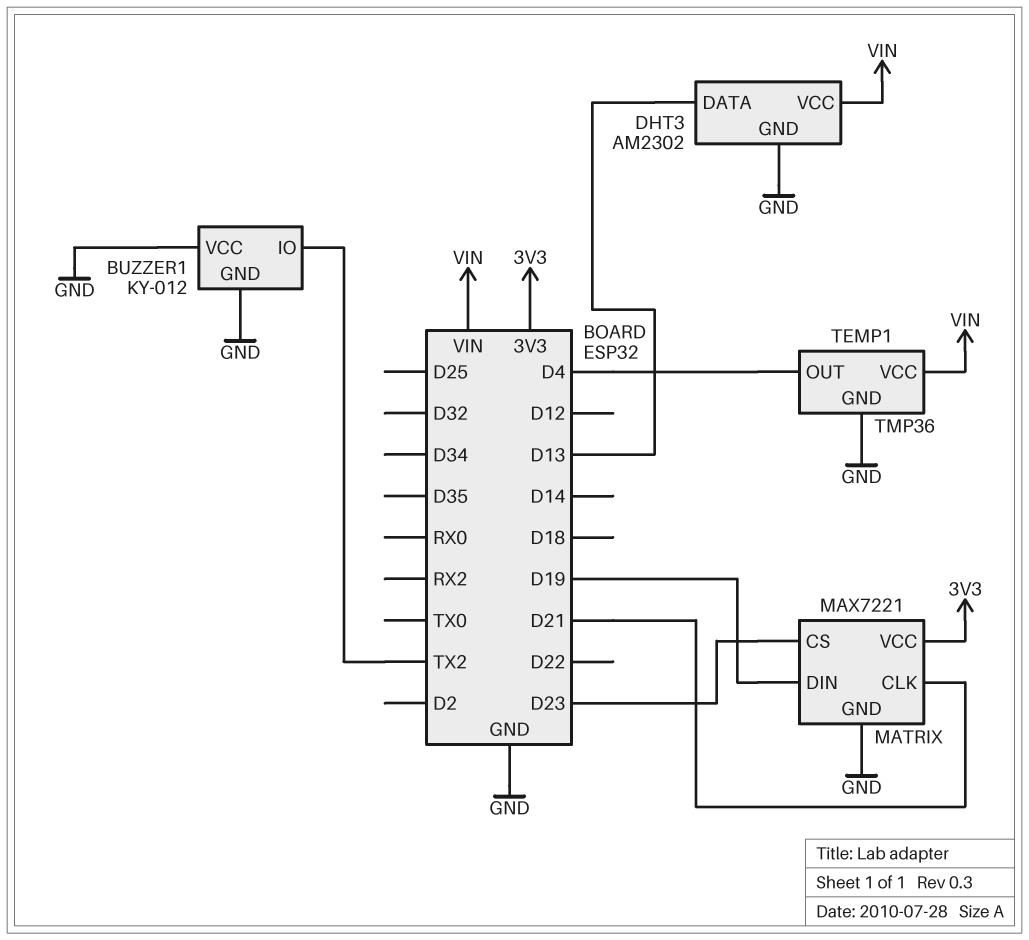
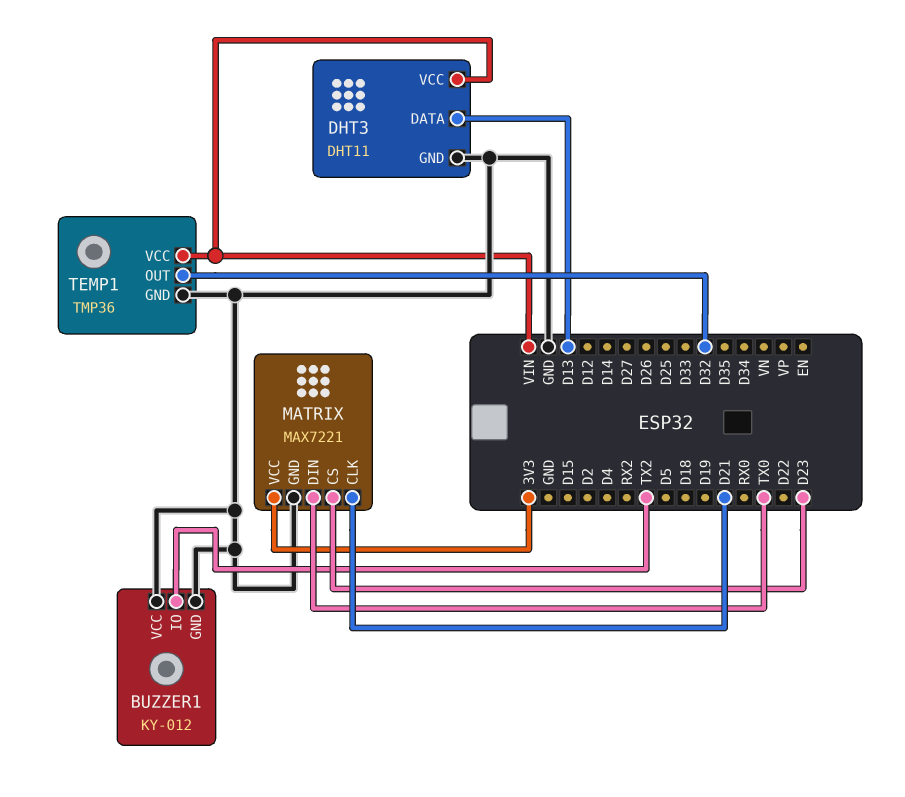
DHT3: AM2302 -> DHT11
MATRIX pin DIN: D19 -> TX0
TEMP1 pin OUT: D4 -> D32

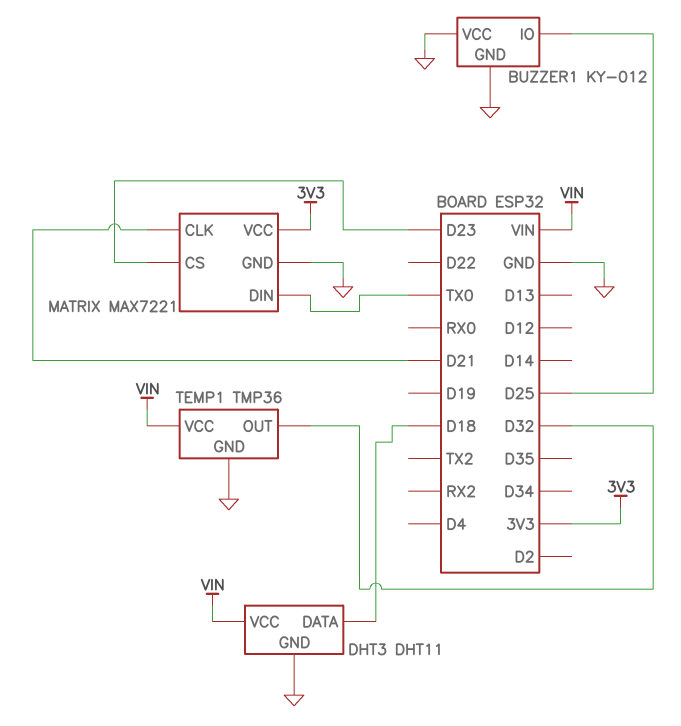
BUZZER1 pin IO: TX2 -> D25
DHT3 pin DATA: D13 -> D18

